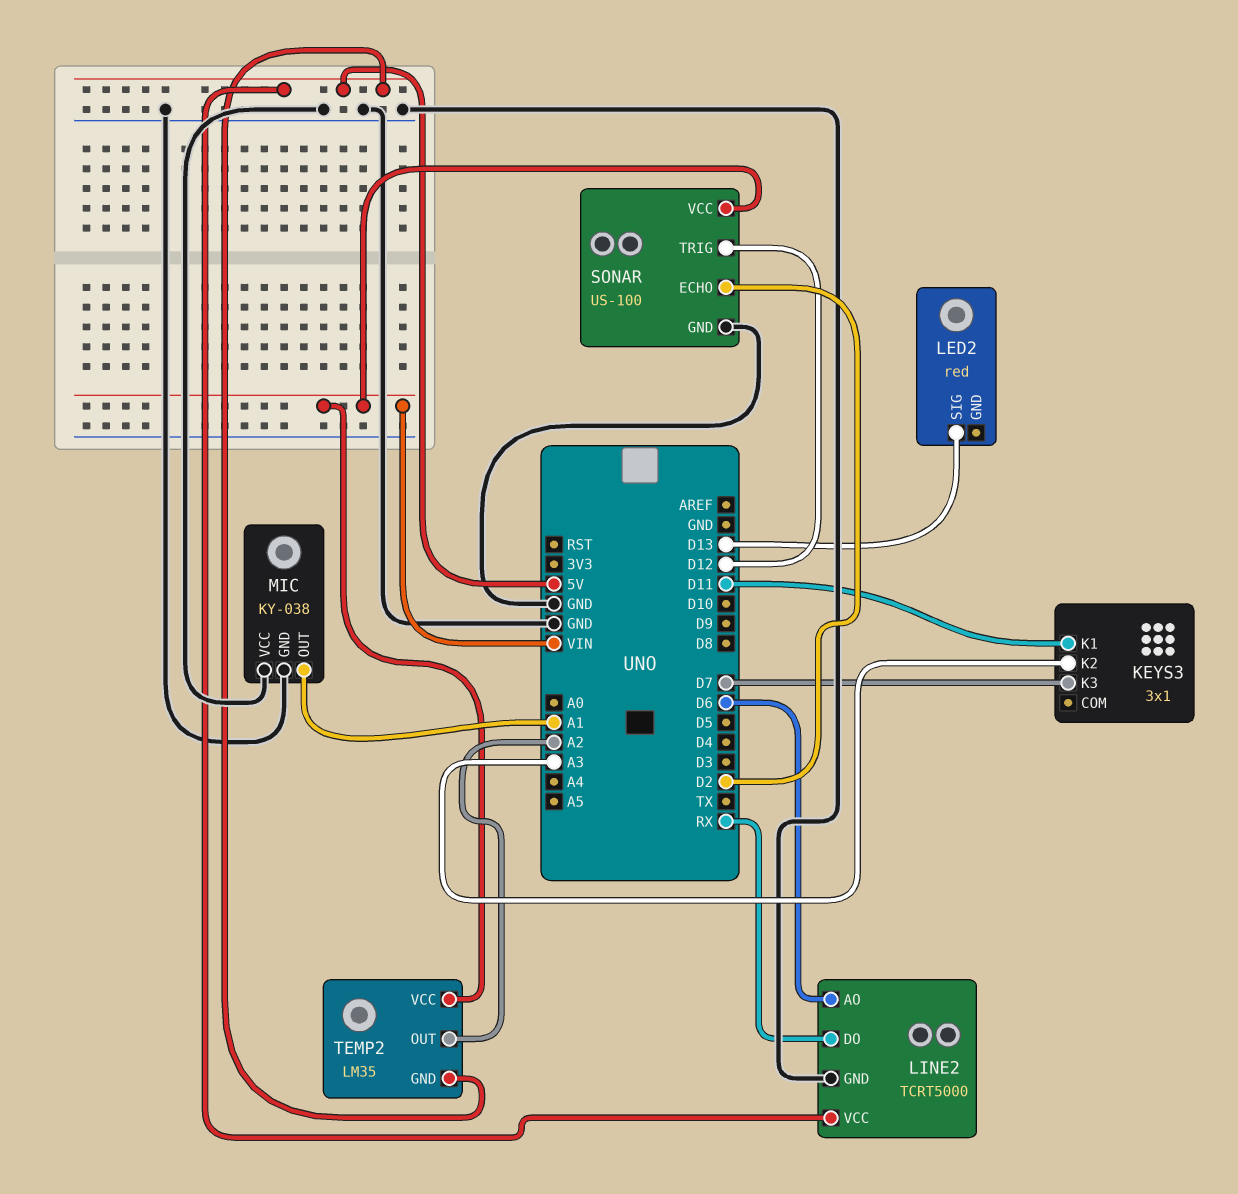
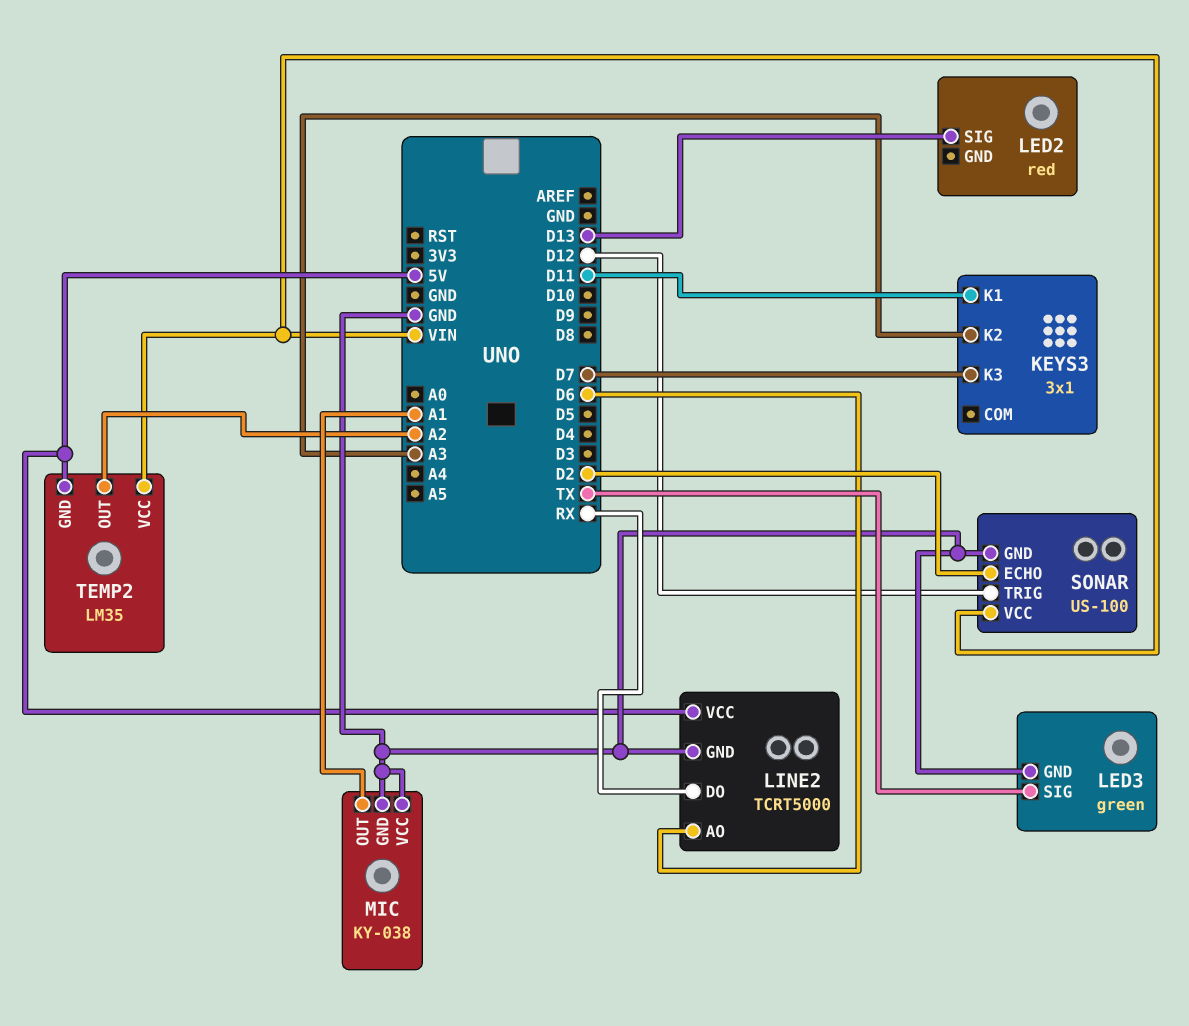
LED3: none -> green
LED3 pin GND: none -> GND
LED3 pin SIG: none -> TX

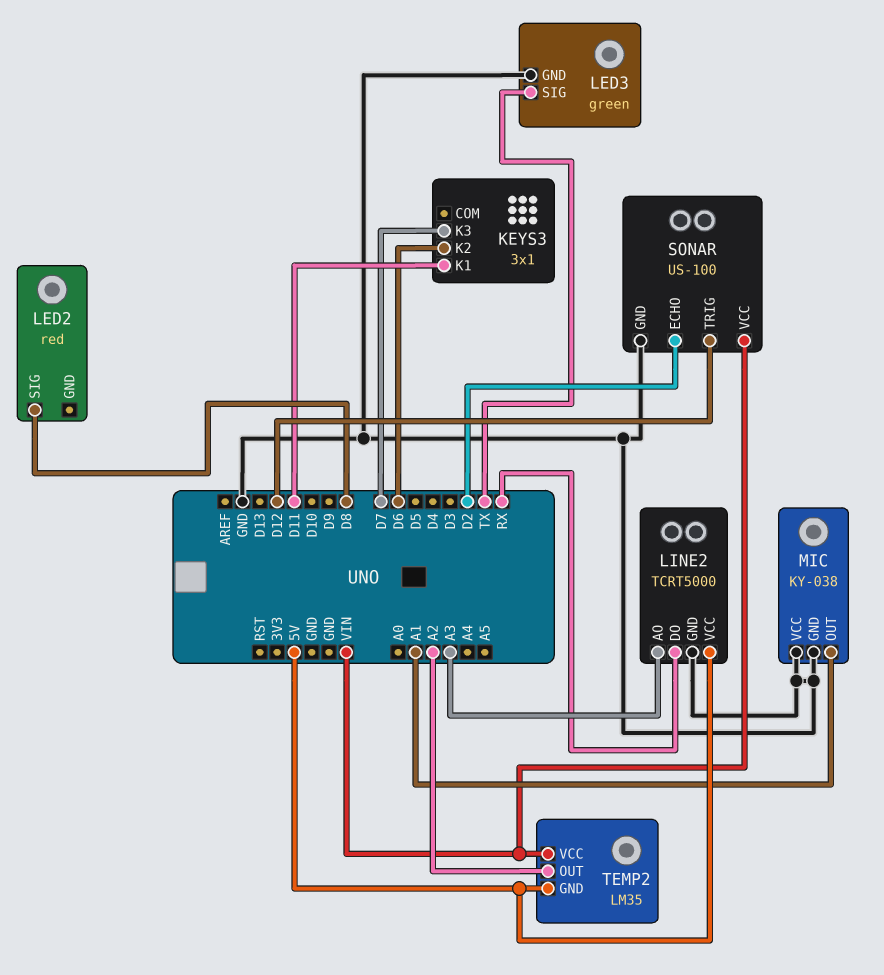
KEYS3 pin K2: A3 -> D6
LED2 pin SIG: D13 -> D8
LINE2 pin AO: D6 -> A3

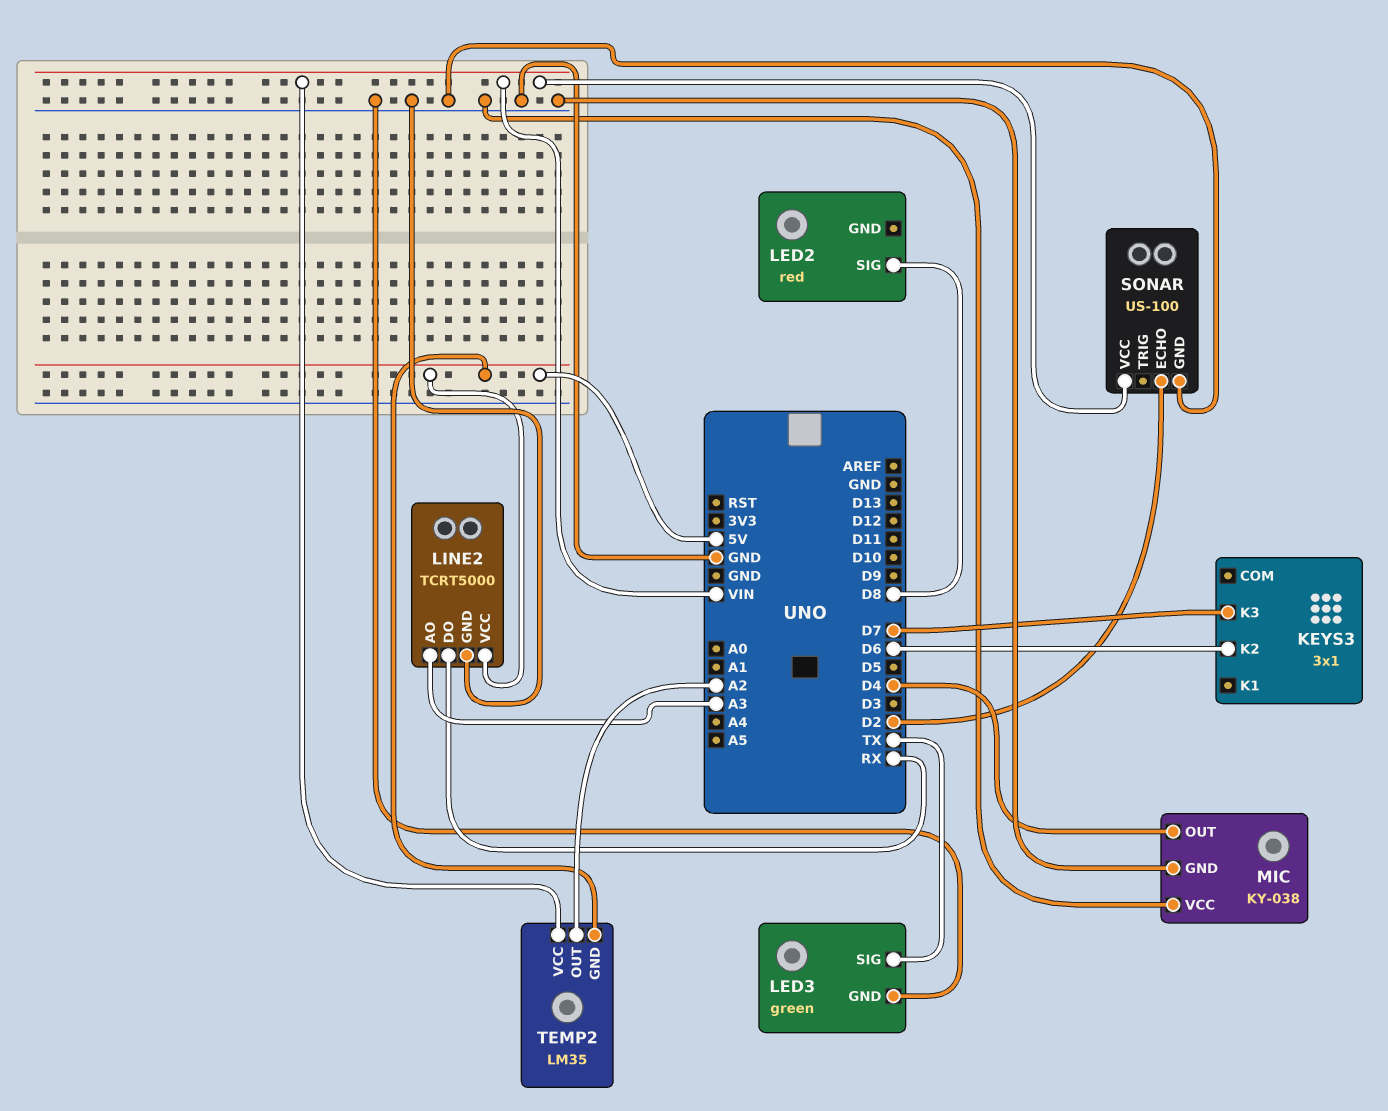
KEYS3 pin K1: D11 -> none
MIC pin OUT: A1 -> D4
SONAR pin TRIG: D12 -> none

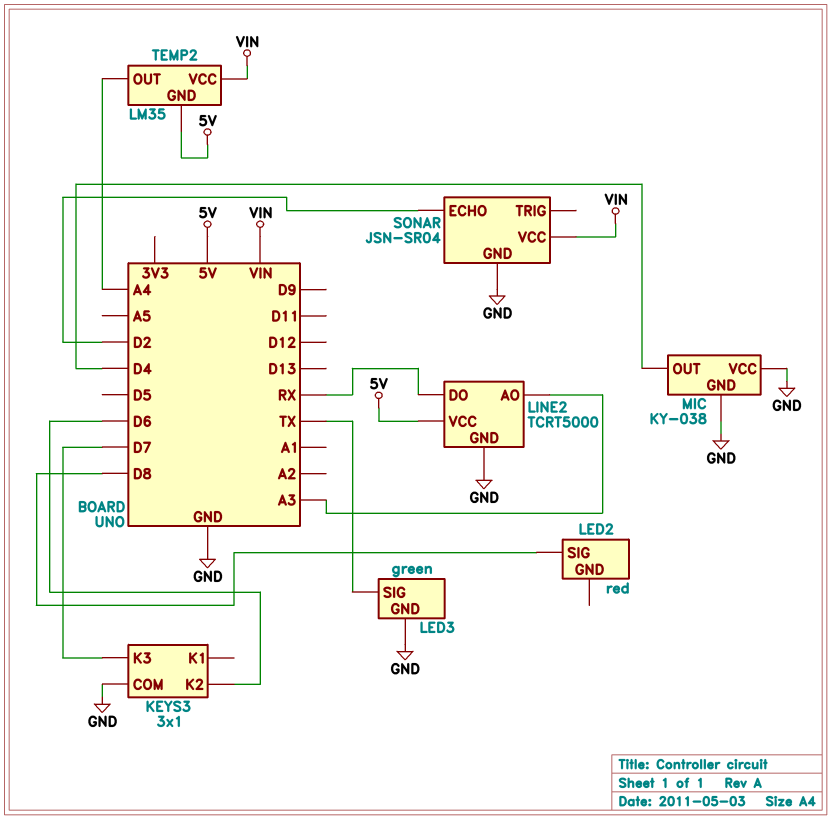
KEYS3 pin COM: none -> GND
SONAR: US-100 -> JSN-SR04
TEMP2 pin OUT: A2 -> A4

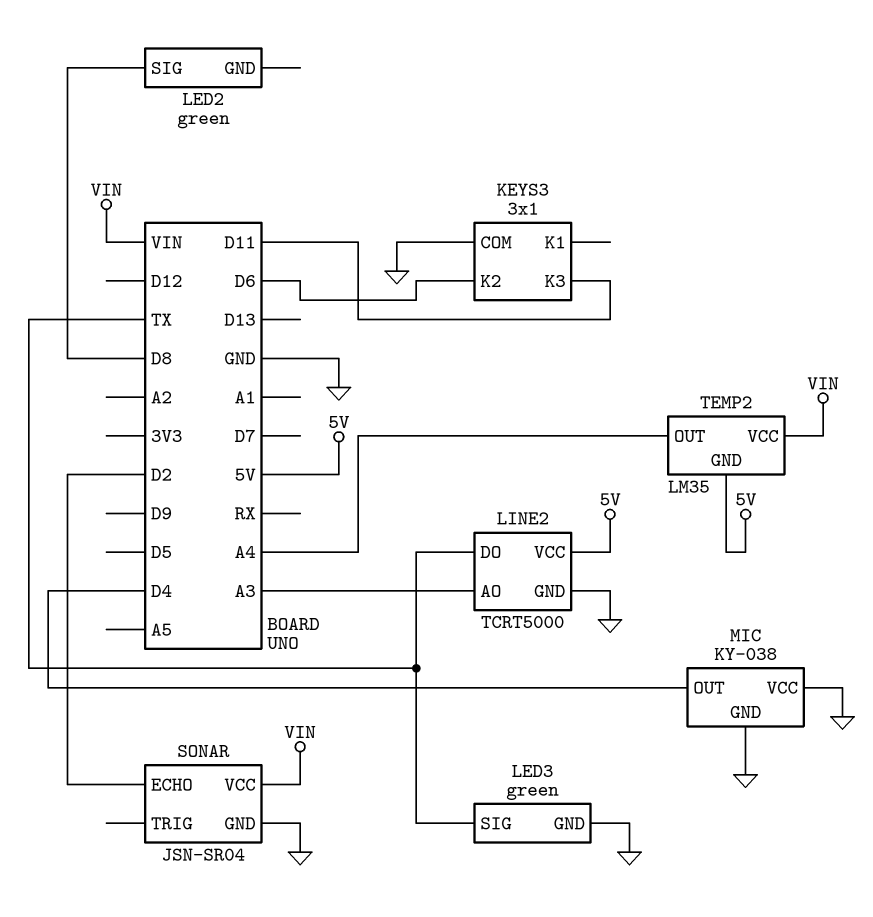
KEYS3 pin K3: D7 -> D11
LED2: red -> green
LINE2 pin DO: RX -> TX

